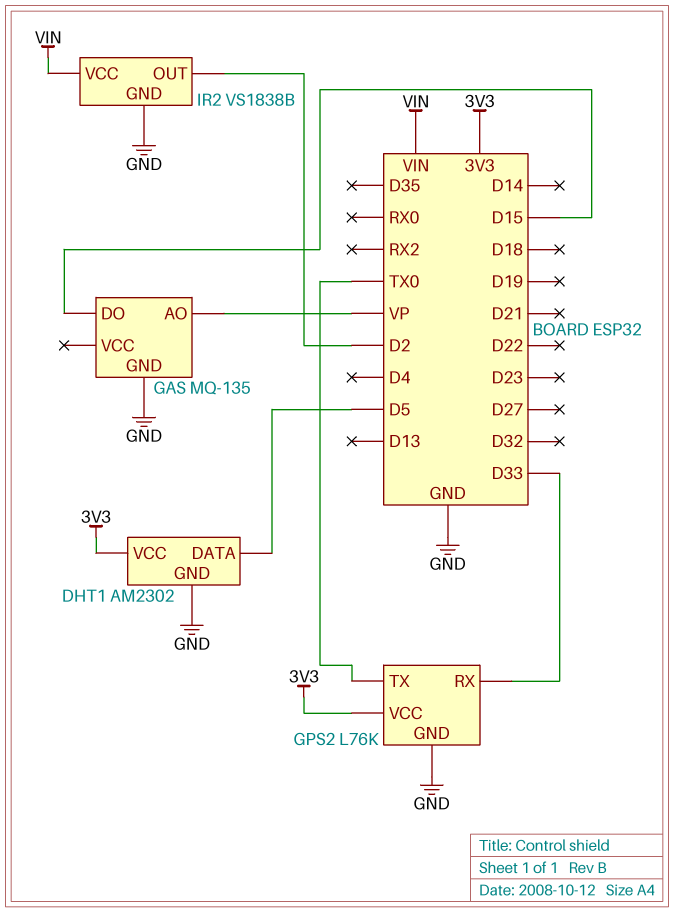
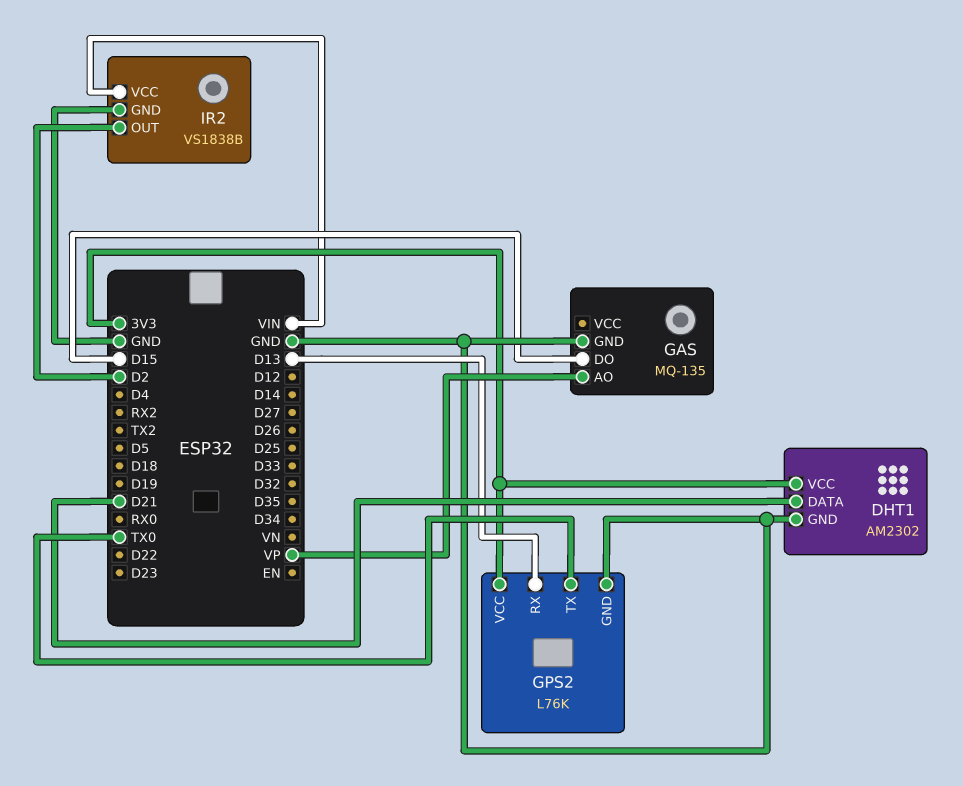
DHT1 pin DATA: D5 -> D21
GPS2 pin RX: D33 -> D13

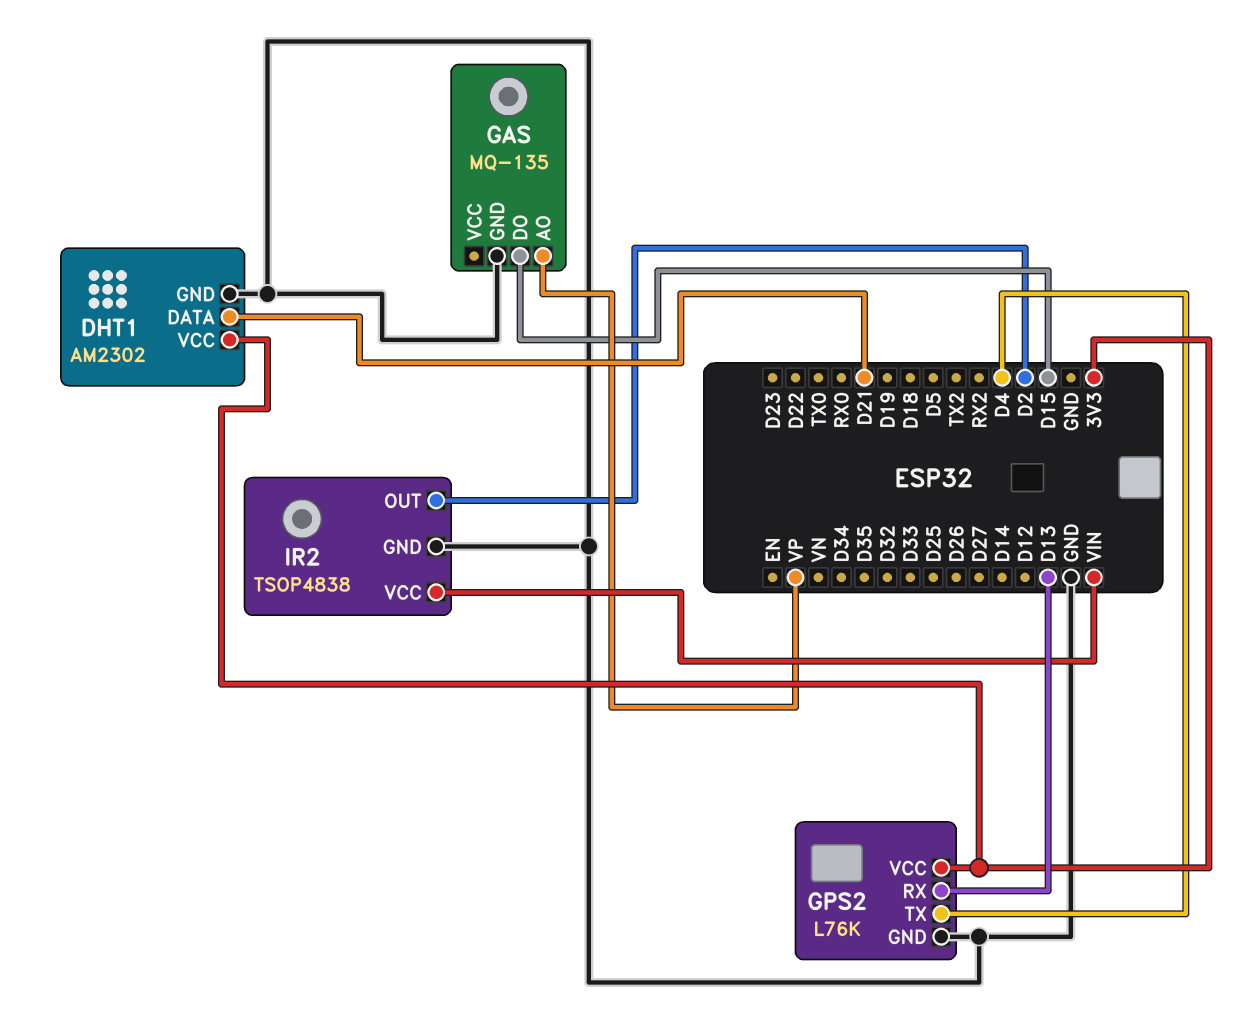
GPS2 pin TX: TX0 -> D4
IR2: VS1838B -> TSOP4838

